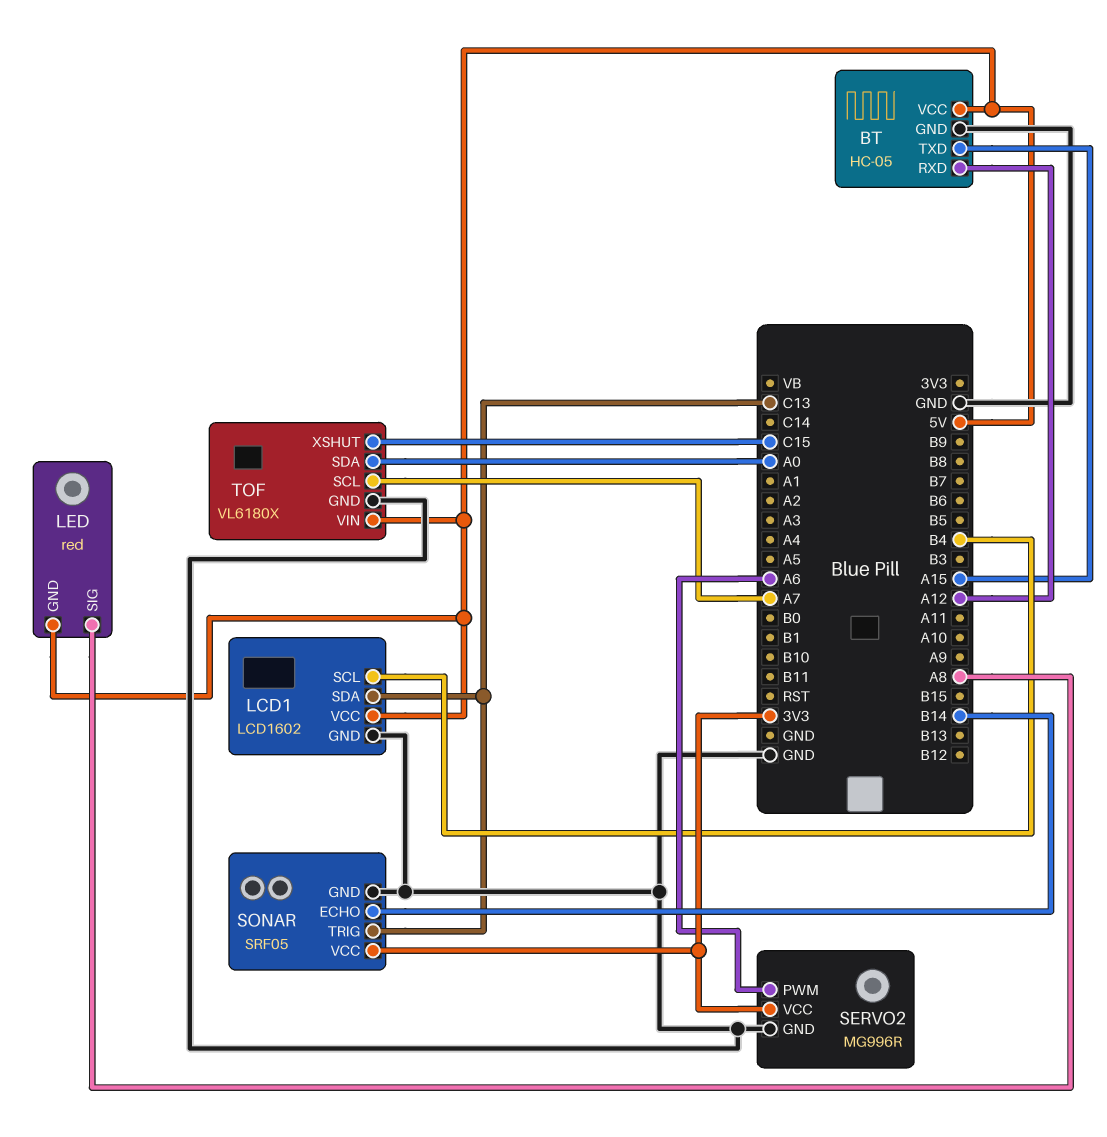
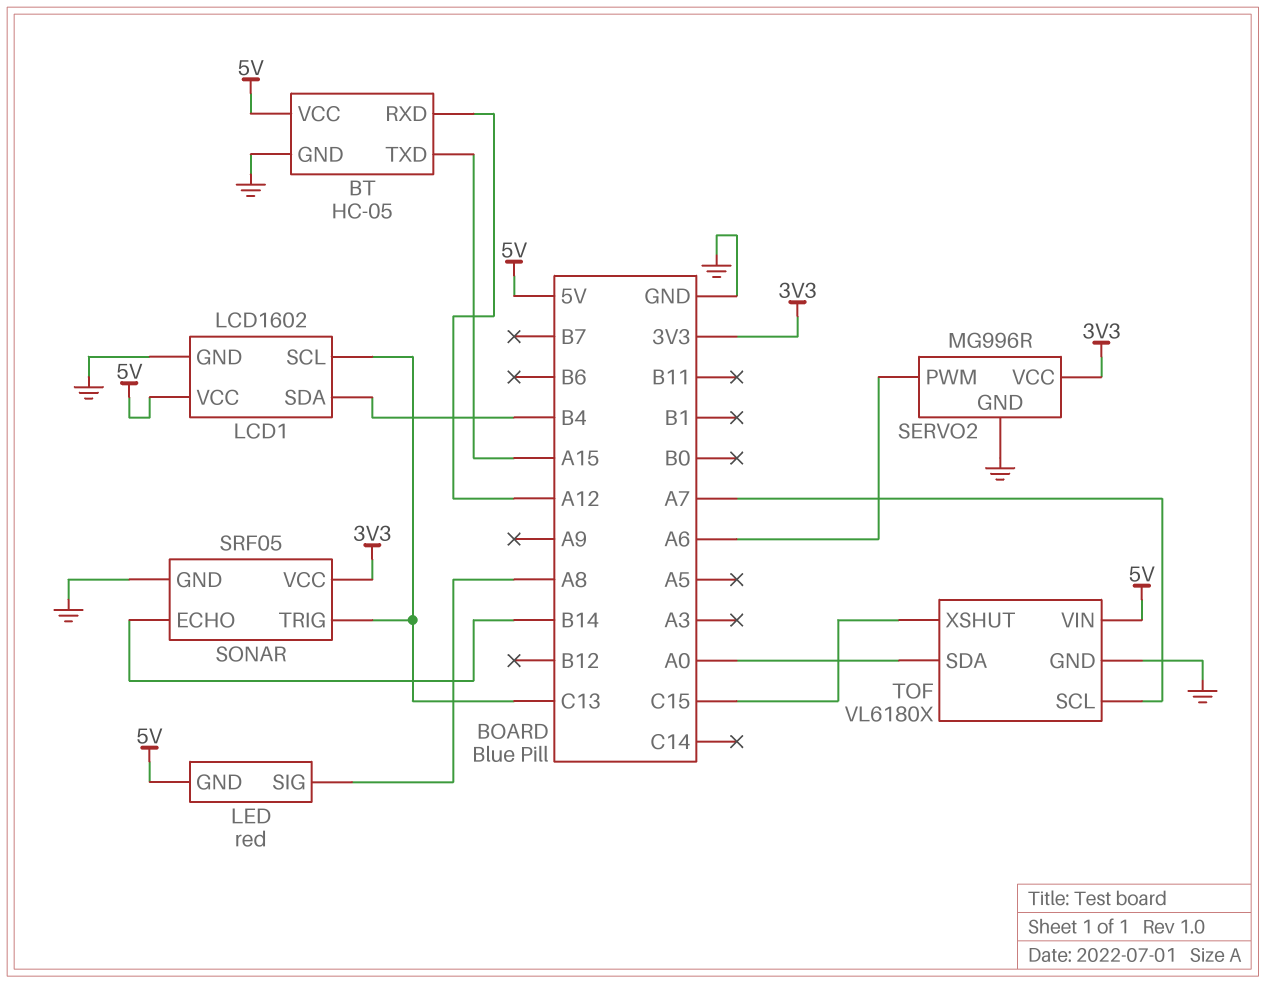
LCD1 pin SCL: B4 -> C13
LCD1 pin SDA: C13 -> B4

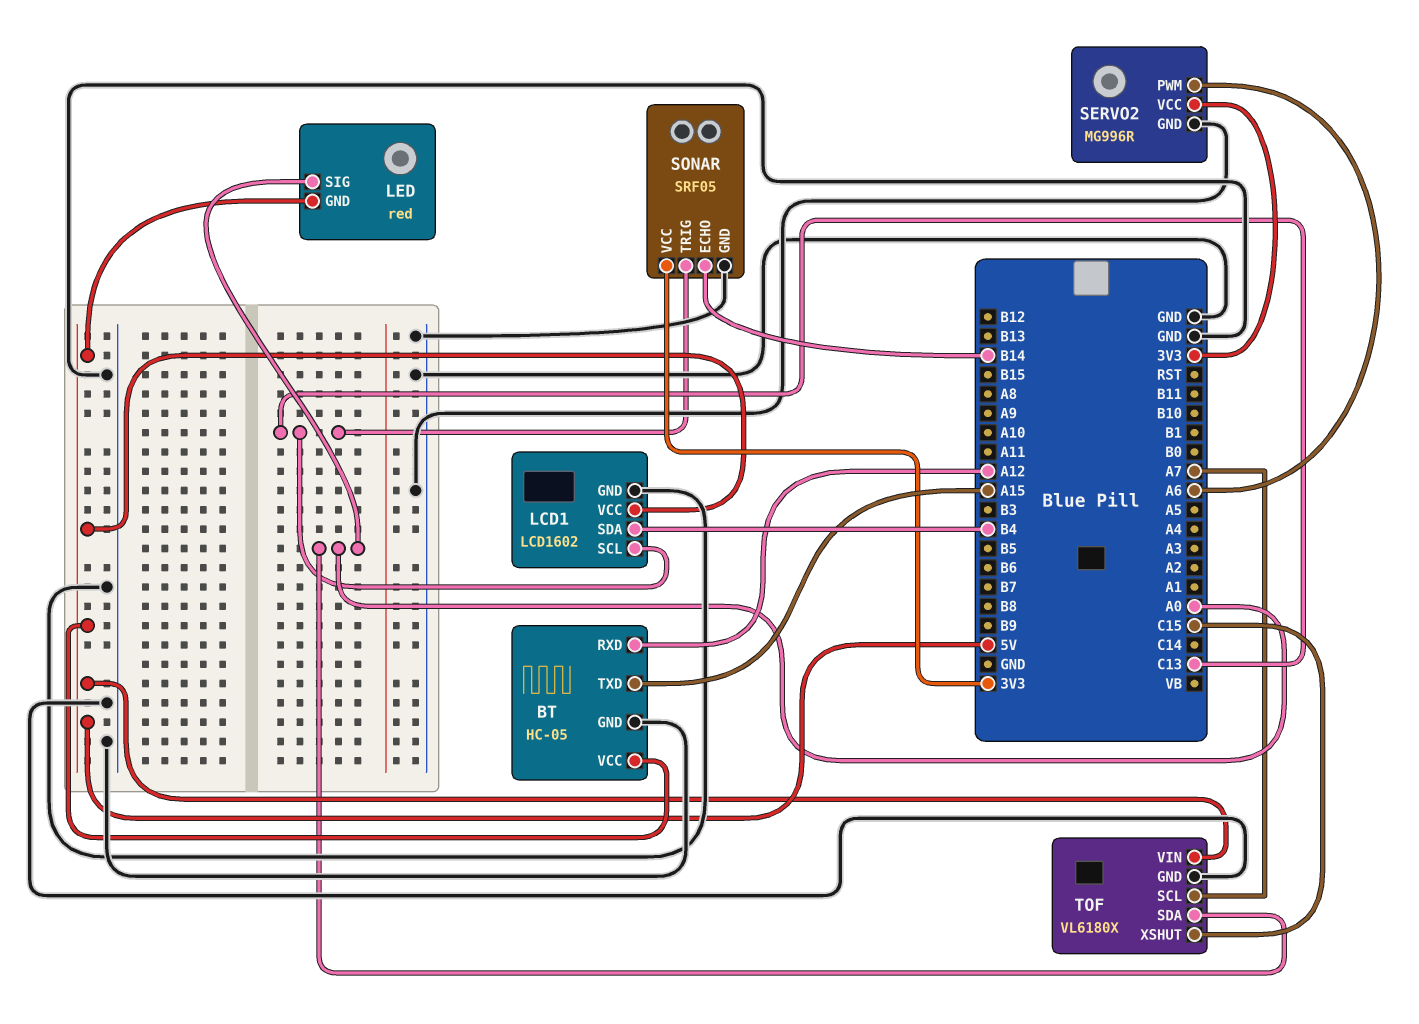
LED pin SIG: A8 -> A0

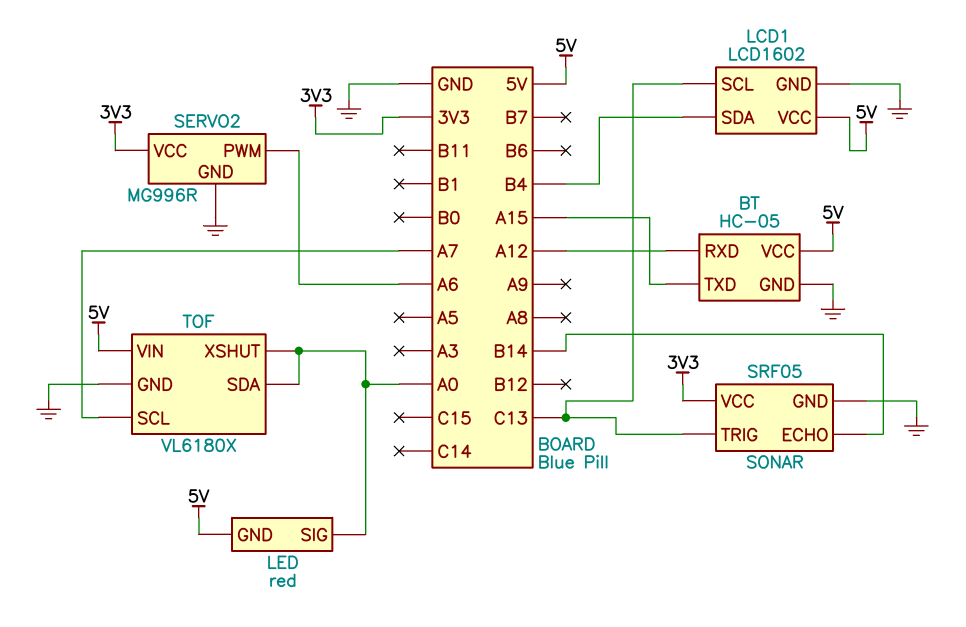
TOF pin XSHUT: C15 -> A0

